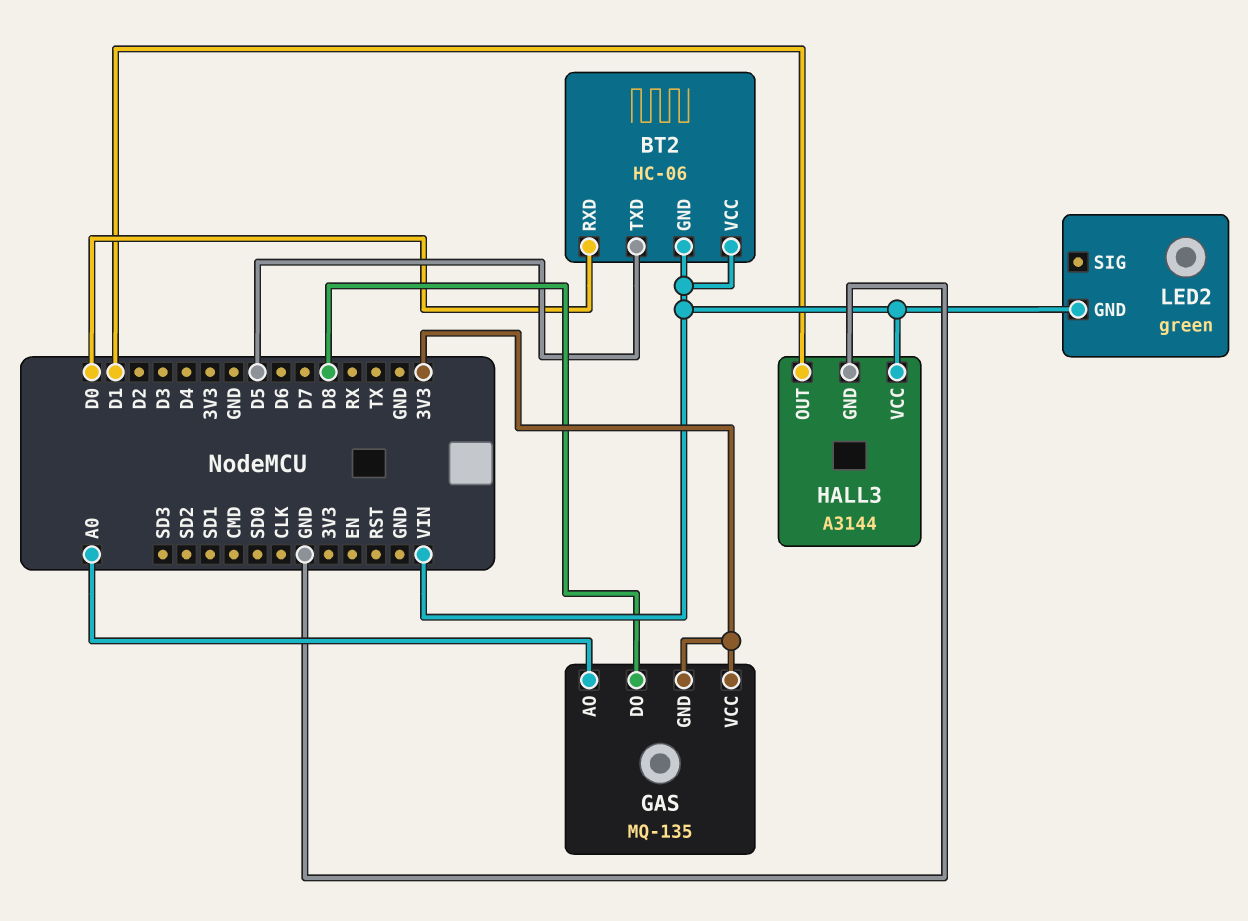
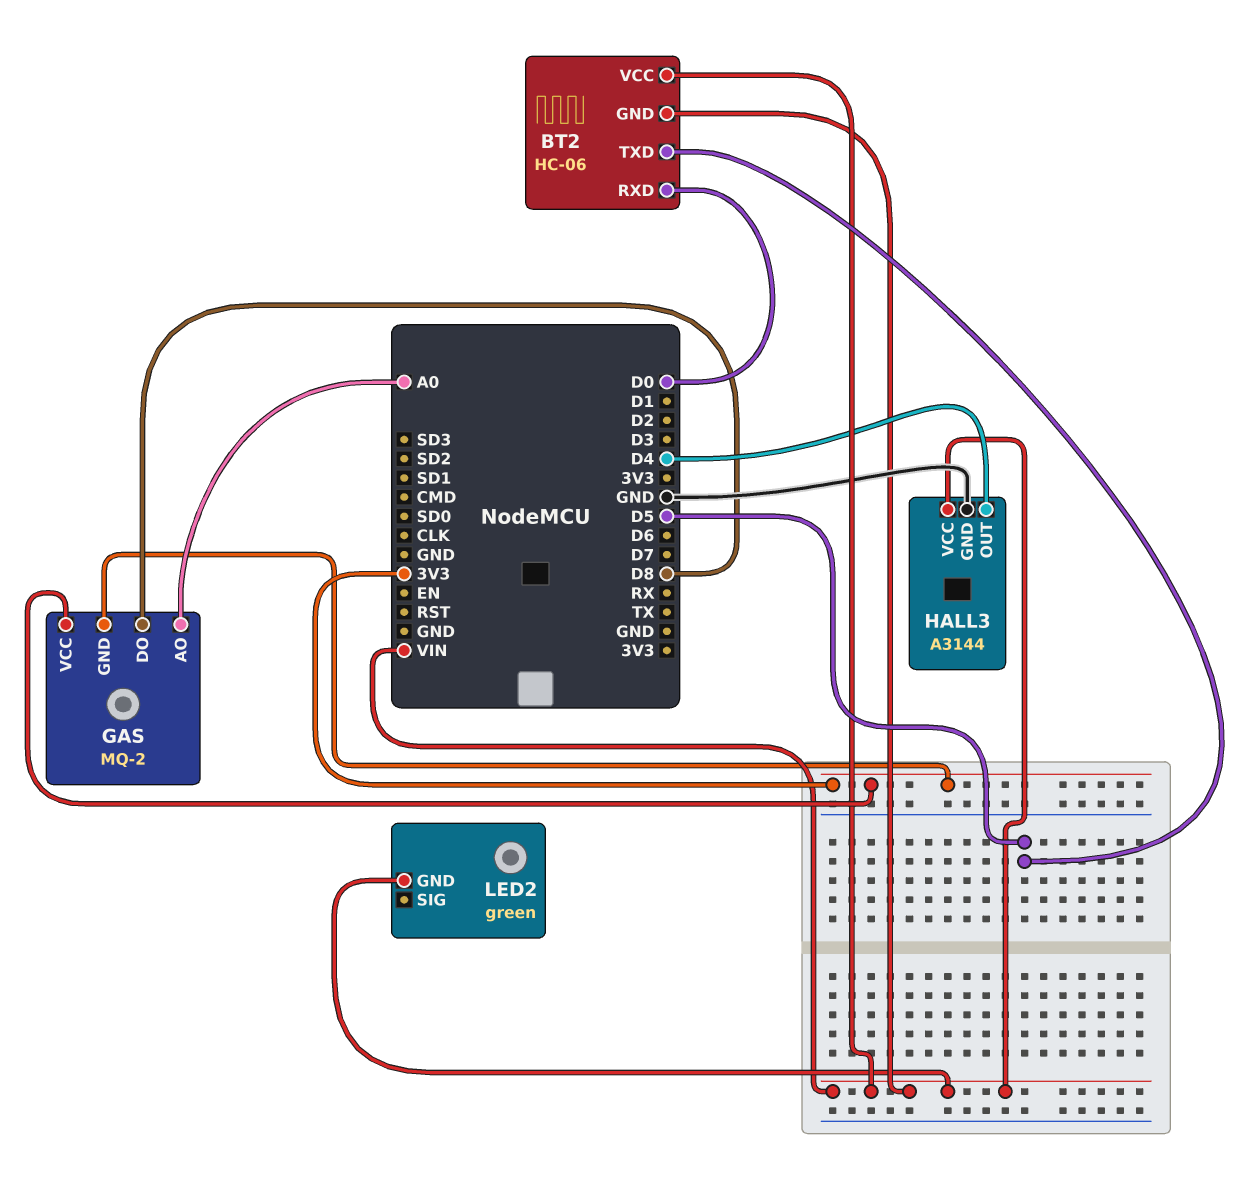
GAS: MQ-135 -> MQ-2
HALL3 pin OUT: D1 -> D4

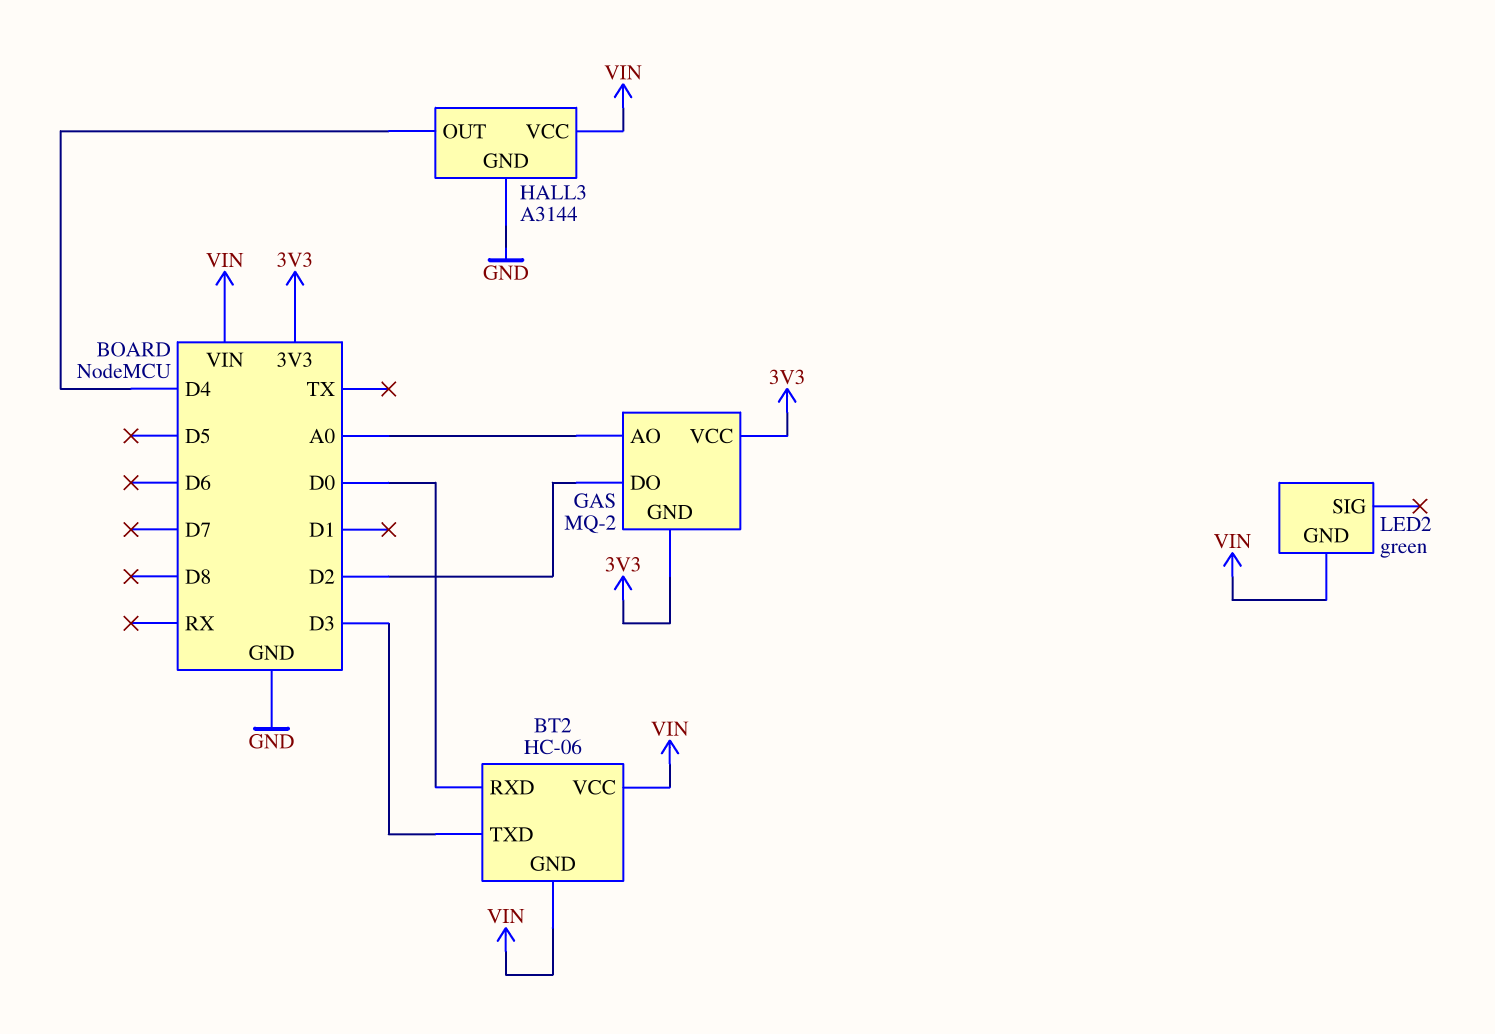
BT2 pin TXD: D5 -> D3
GAS pin DO: D8 -> D2

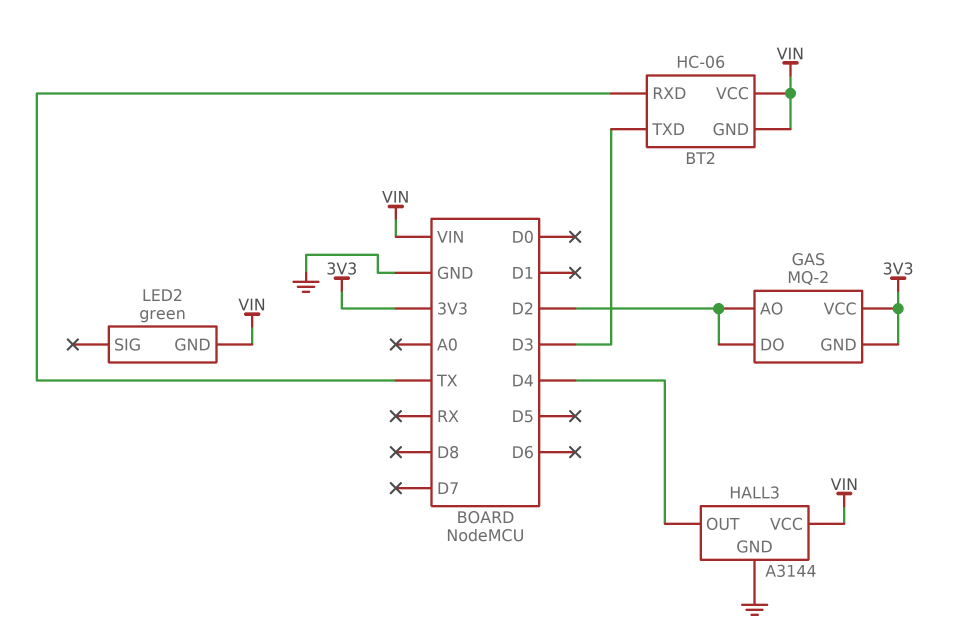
BT2 pin RXD: D0 -> TX
GAS pin AO: A0 -> D2

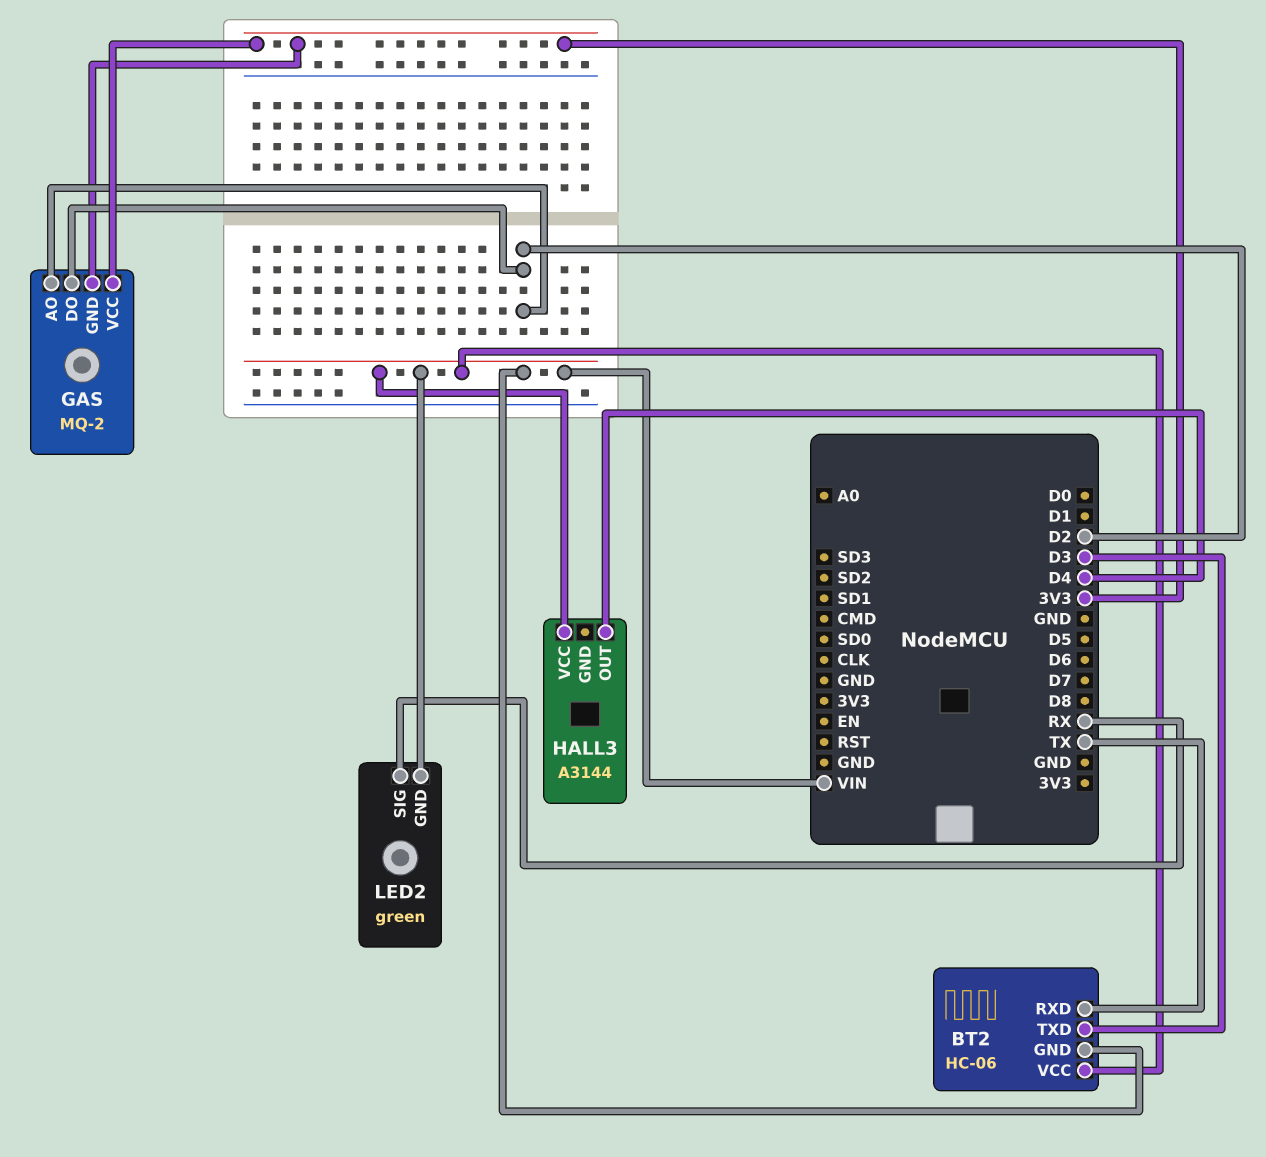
HALL3 pin GND: GND -> none
LED2 pin SIG: none -> RX

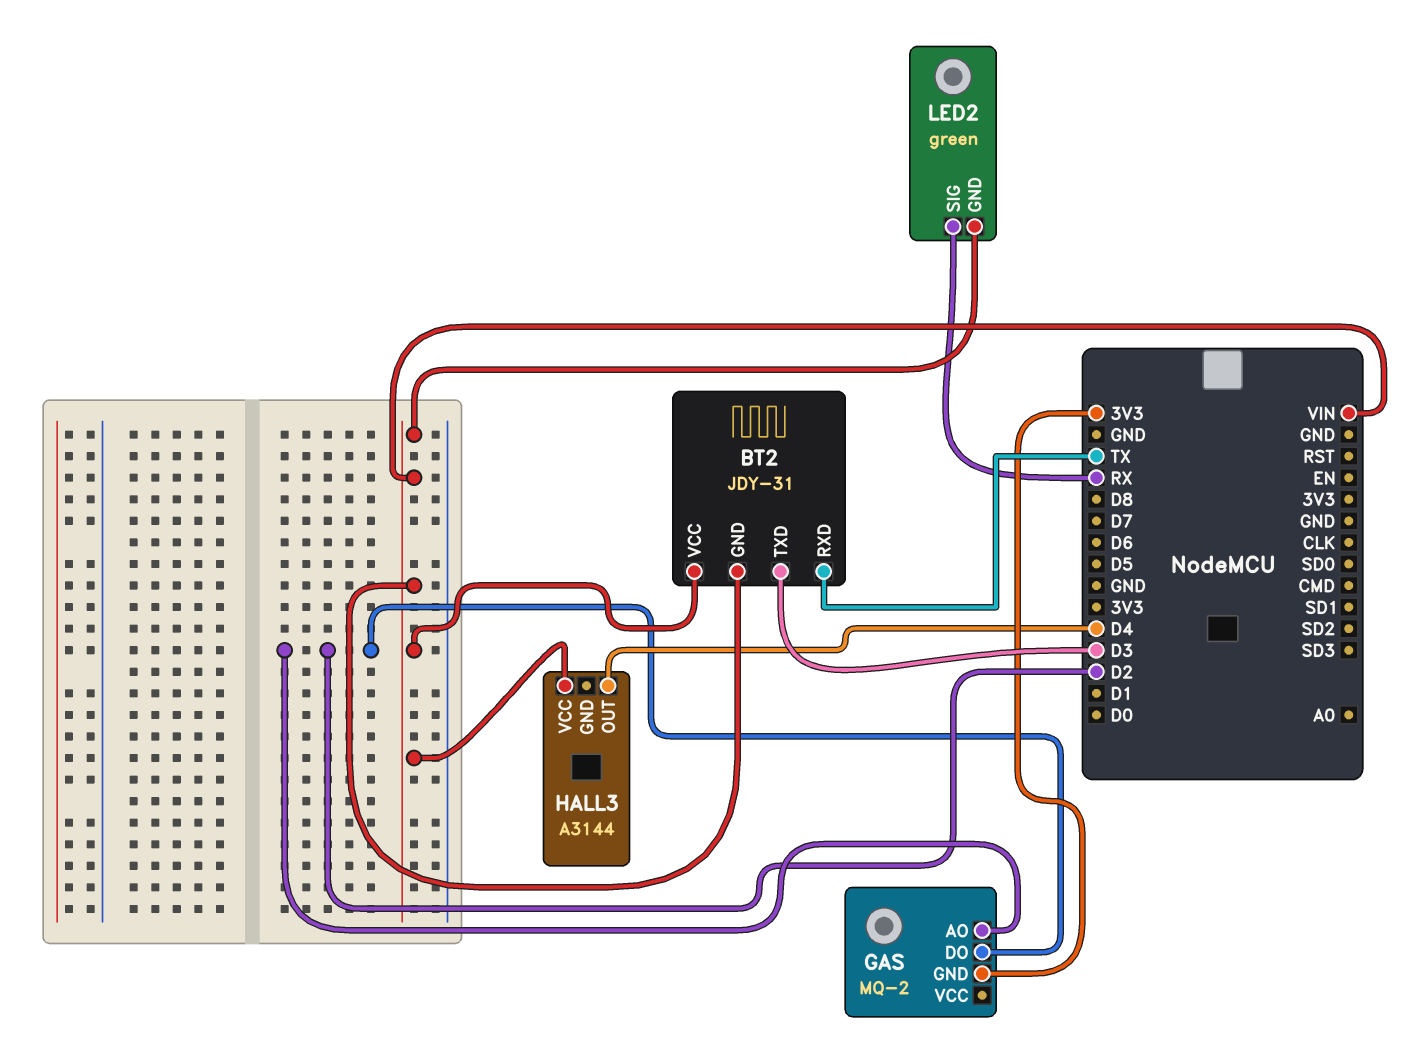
BT2: HC-06 -> JDY-31
GAS pin VCC: 3V3 -> none

